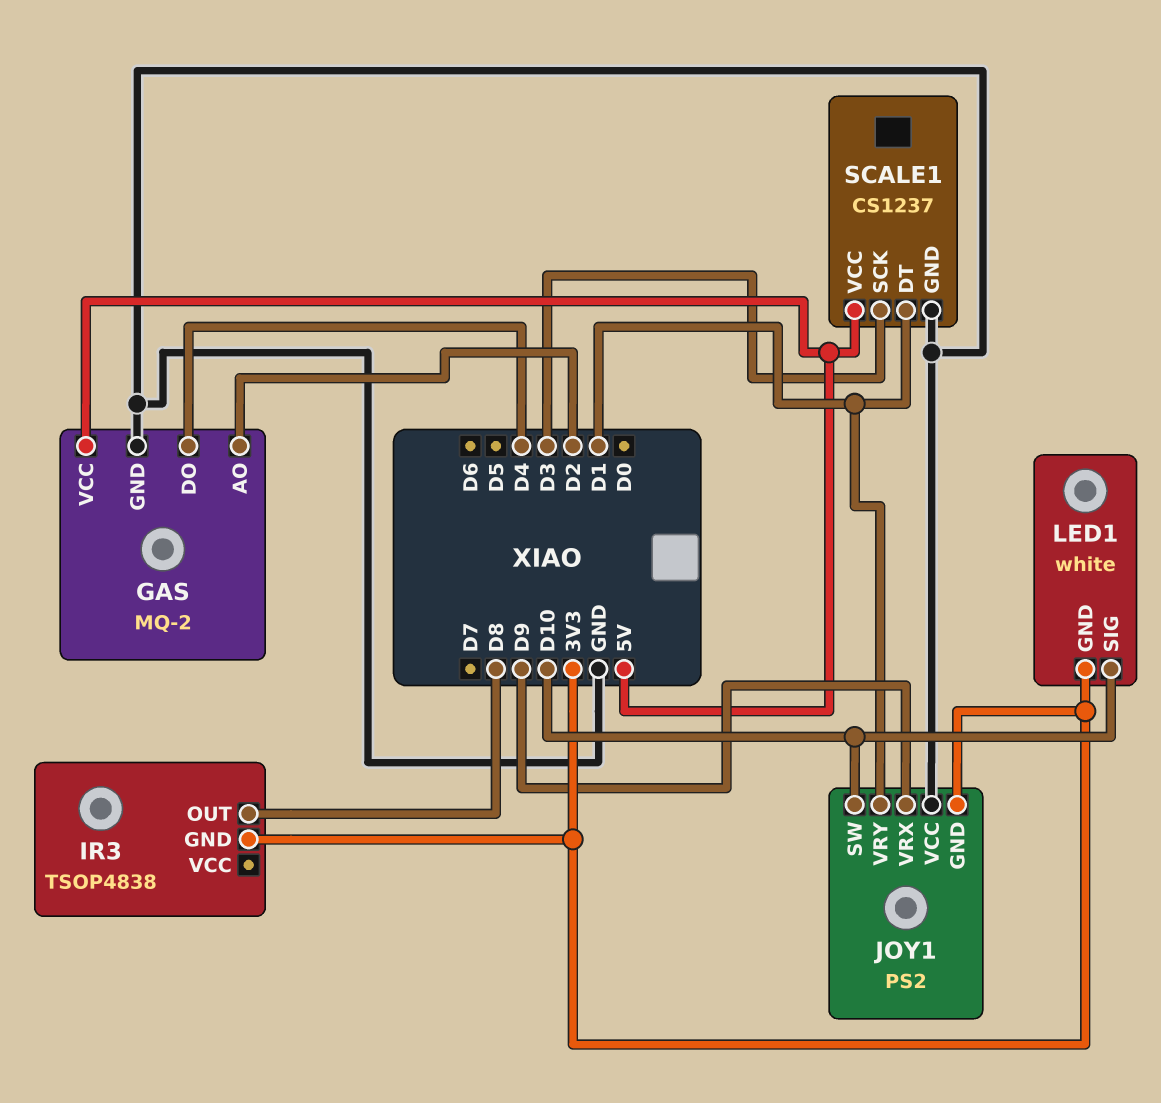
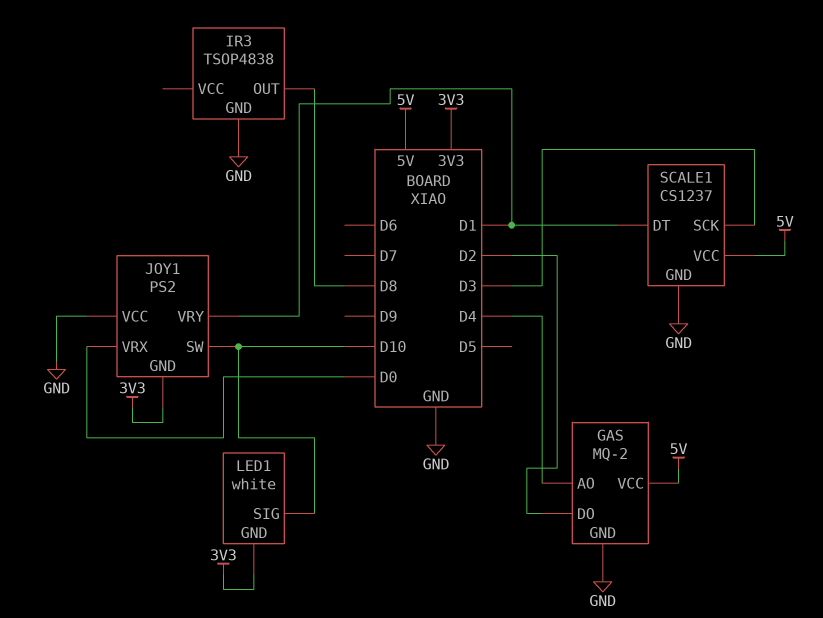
GAS pin AO: D2 -> D4
GAS pin DO: D4 -> D2
IR3 pin GND: 3V3 -> GND
JOY1 pin VRX: D9 -> D0

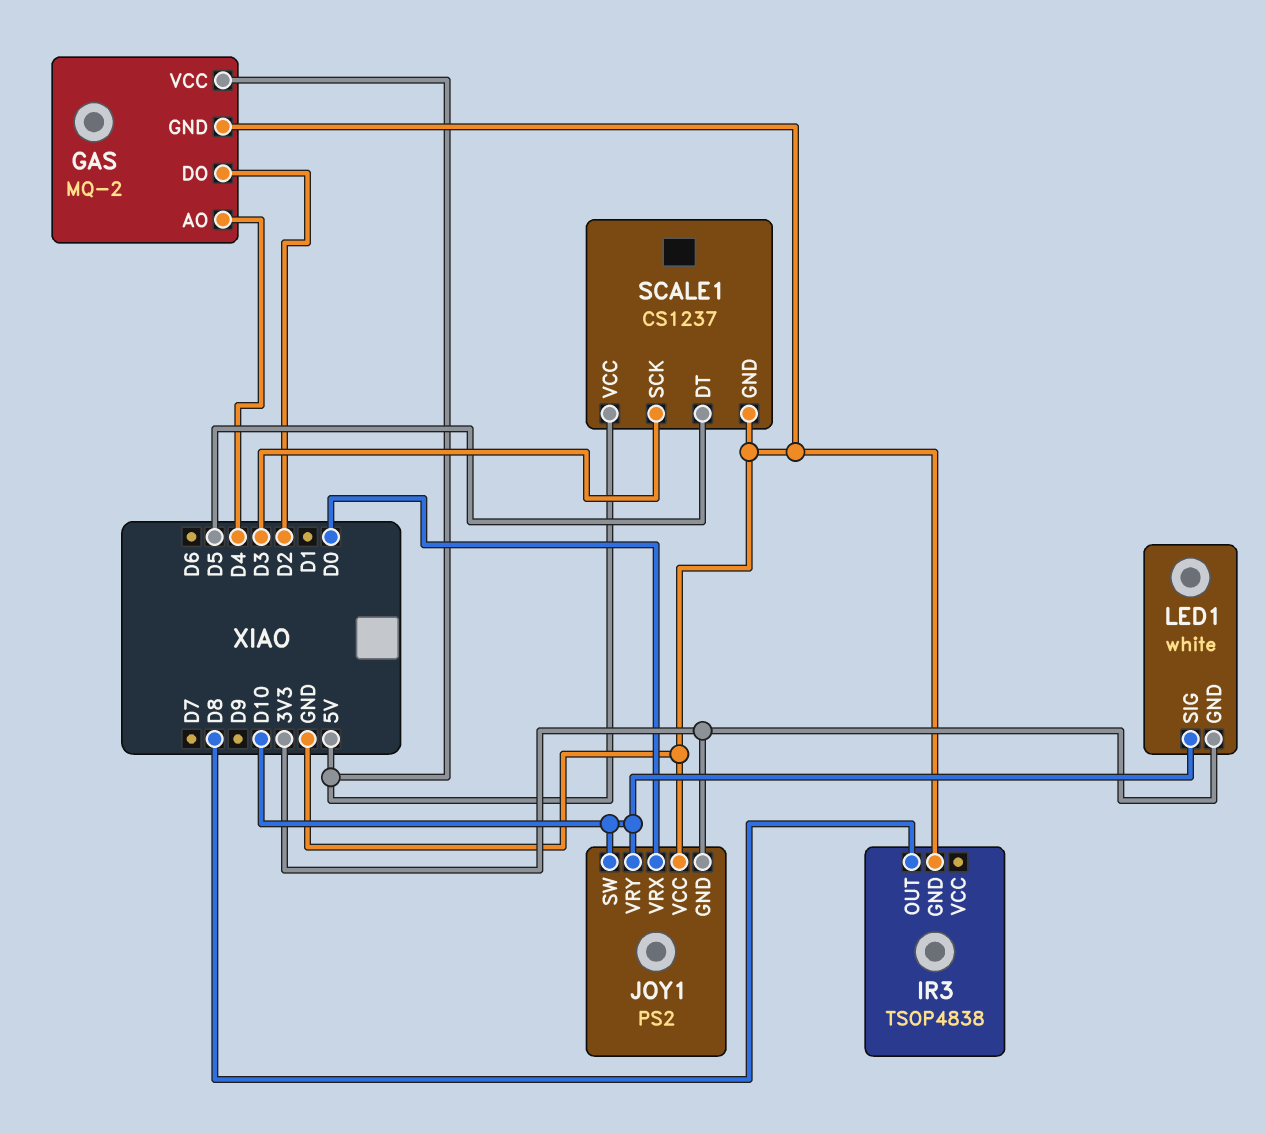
JOY1 pin VRY: D1 -> D10
SCALE1 pin DT: D1 -> D5

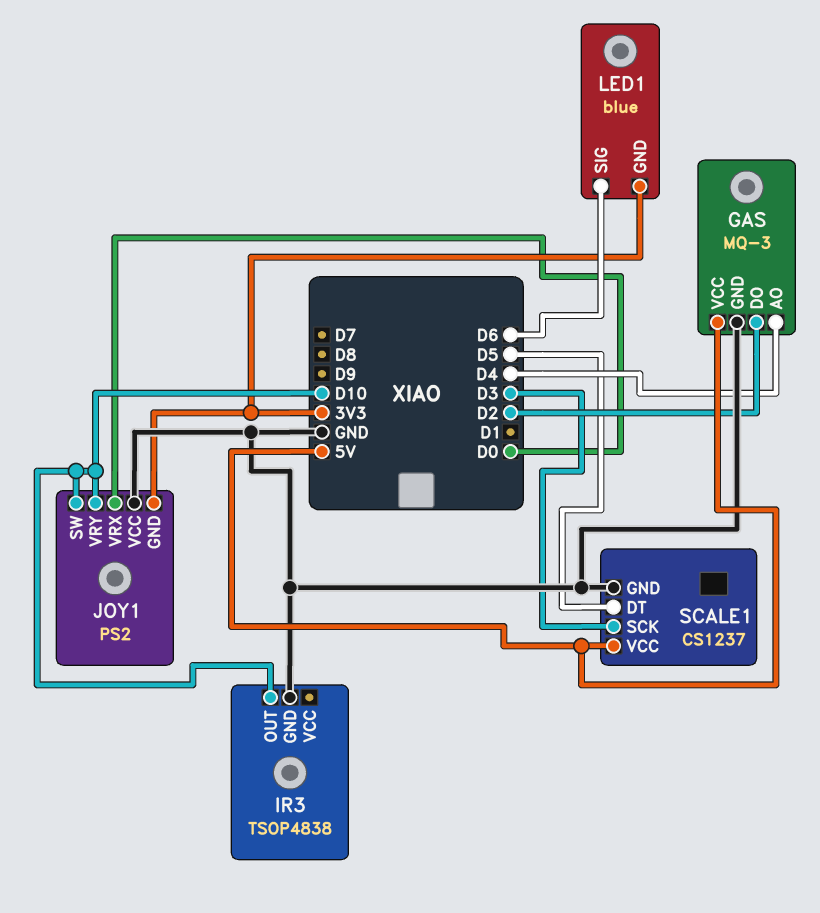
GAS: MQ-2 -> MQ-3
IR3 pin OUT: D8 -> D10
LED1: white -> blue
LED1 pin SIG: D10 -> D6

